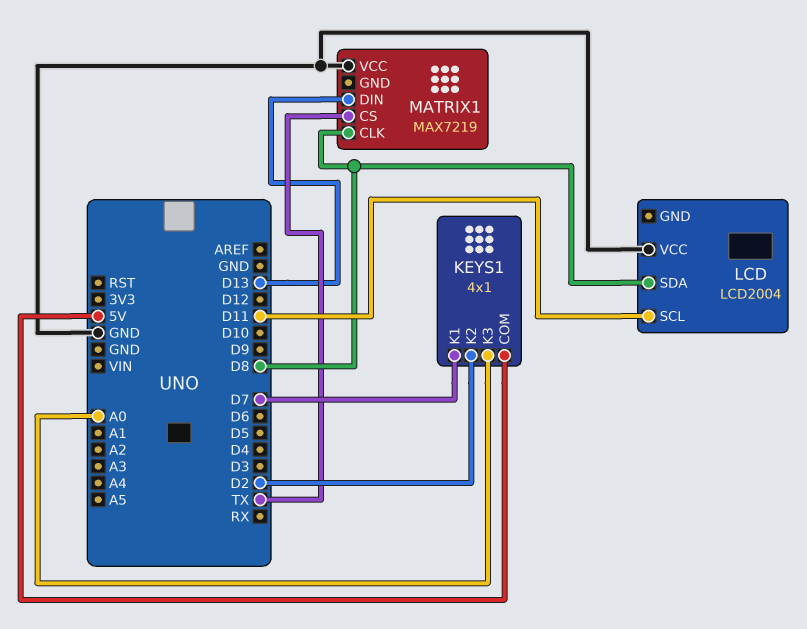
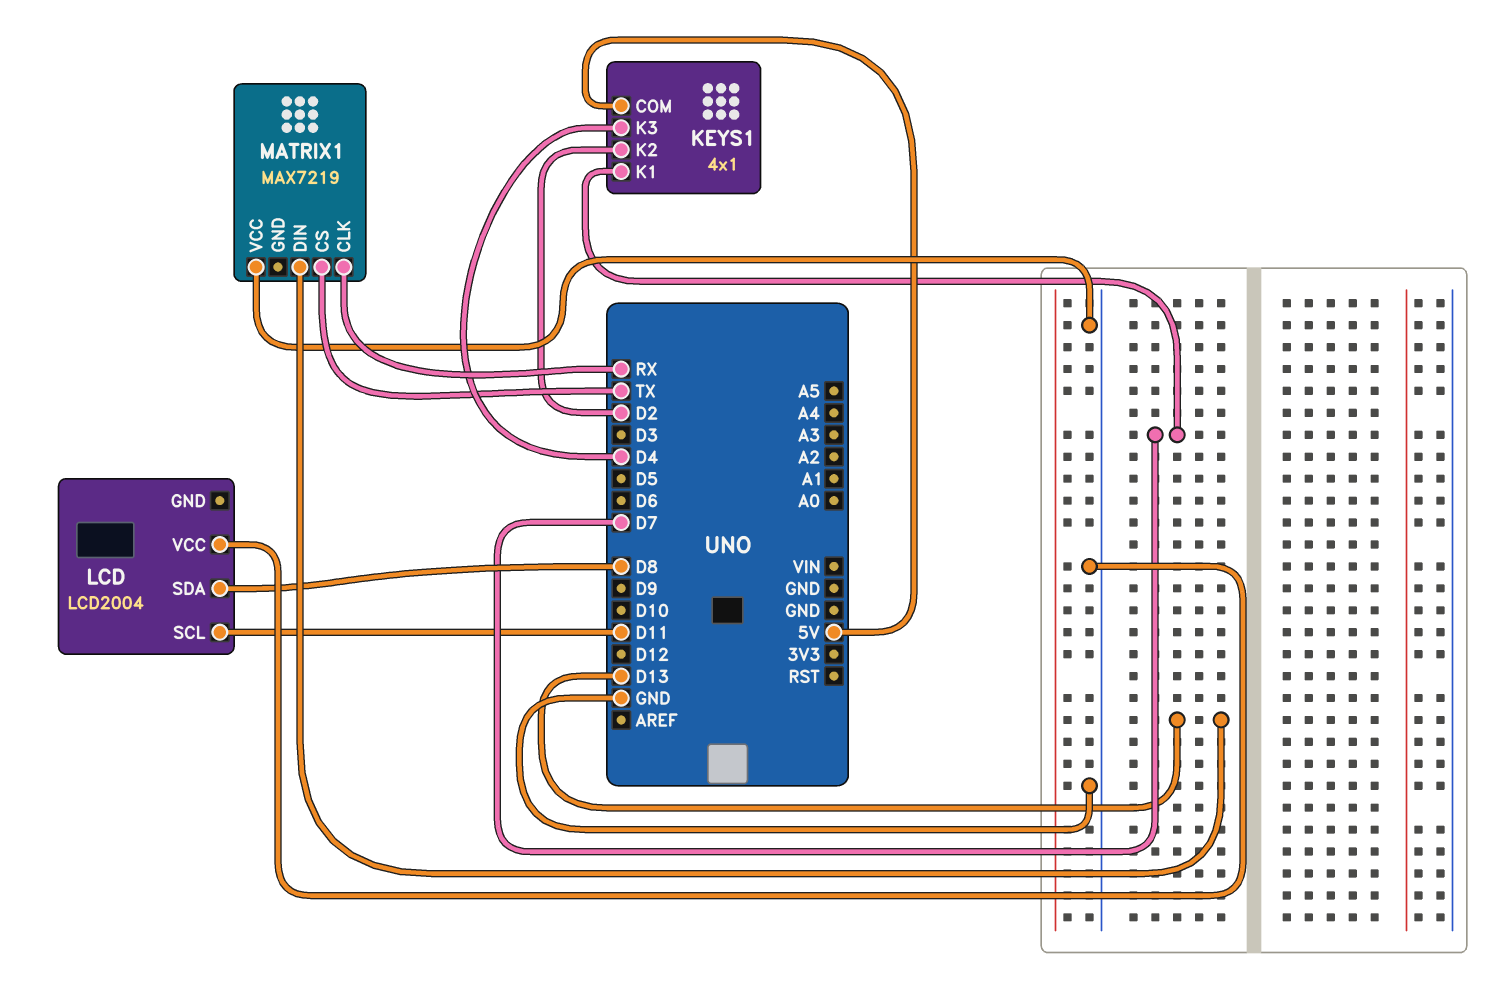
KEYS1 pin K3: A0 -> D4
MATRIX1 pin CLK: D8 -> RX

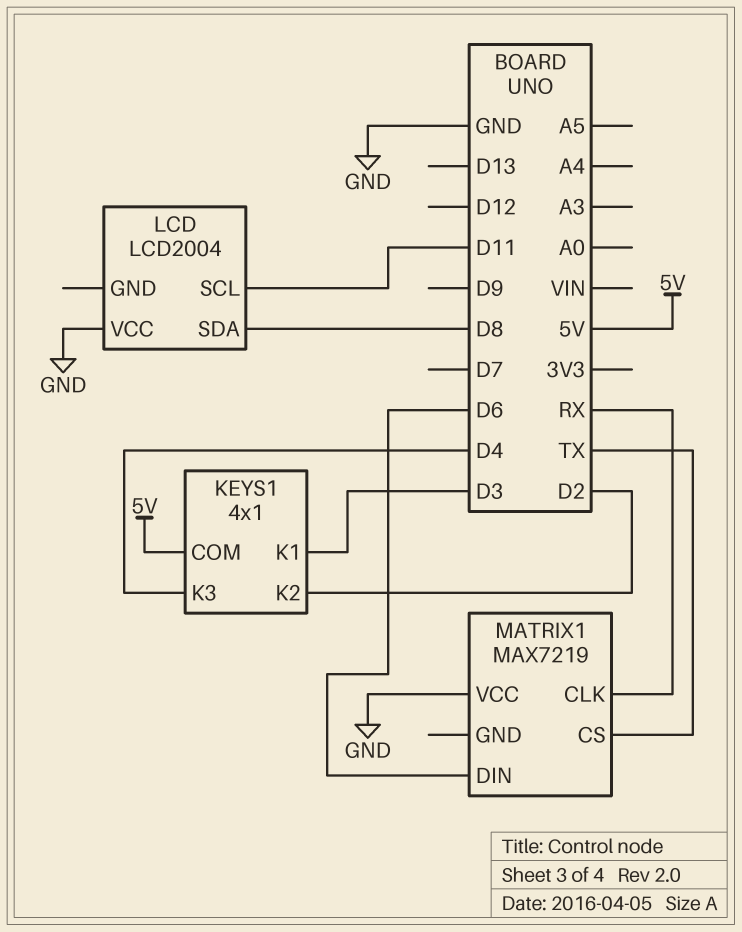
KEYS1 pin K1: D7 -> D3
MATRIX1 pin DIN: D13 -> D6

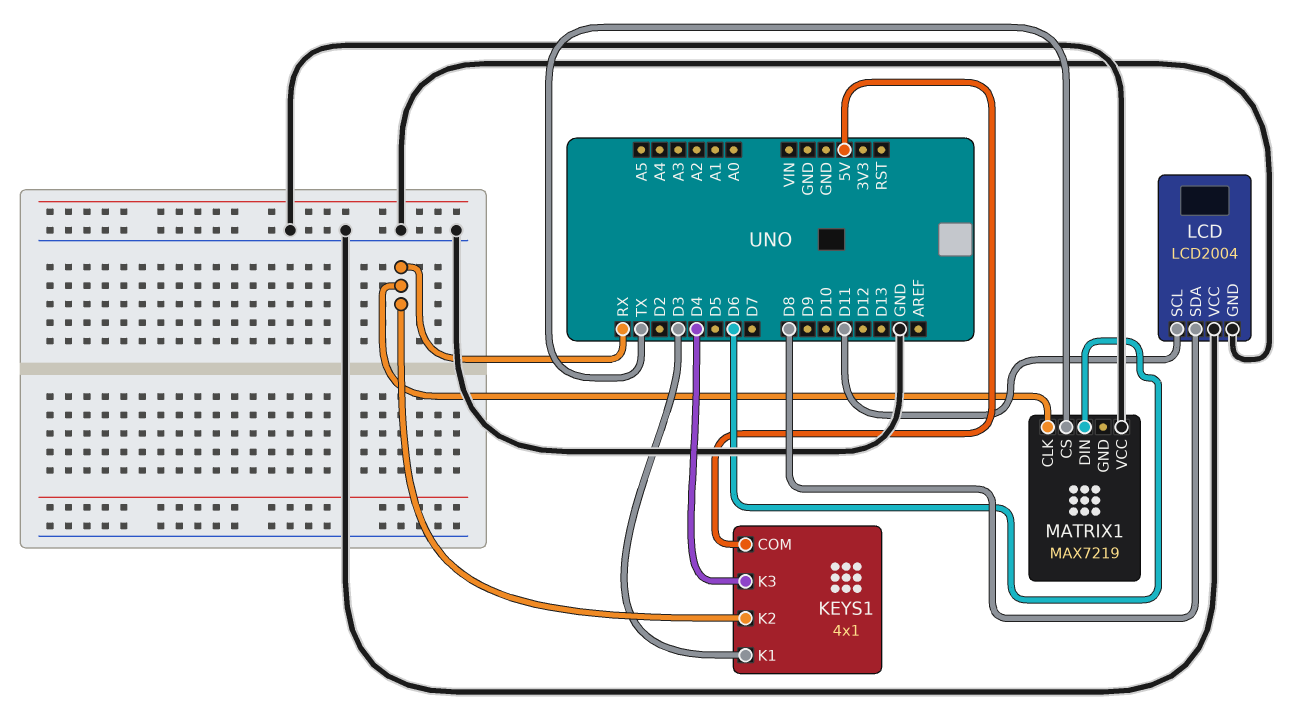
KEYS1 pin K2: D2 -> RX
LCD pin GND: none -> GND

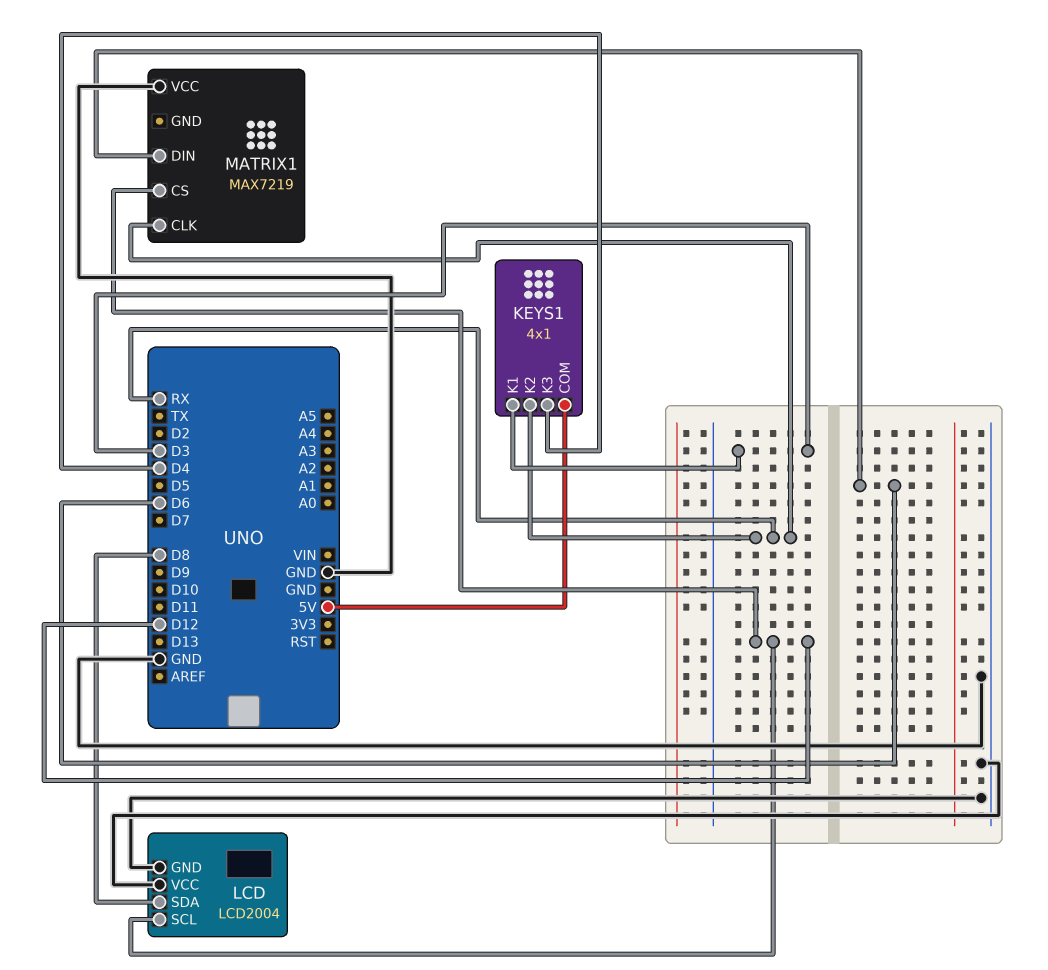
LCD pin SCL: D11 -> D12
MATRIX1 pin CS: TX -> D12

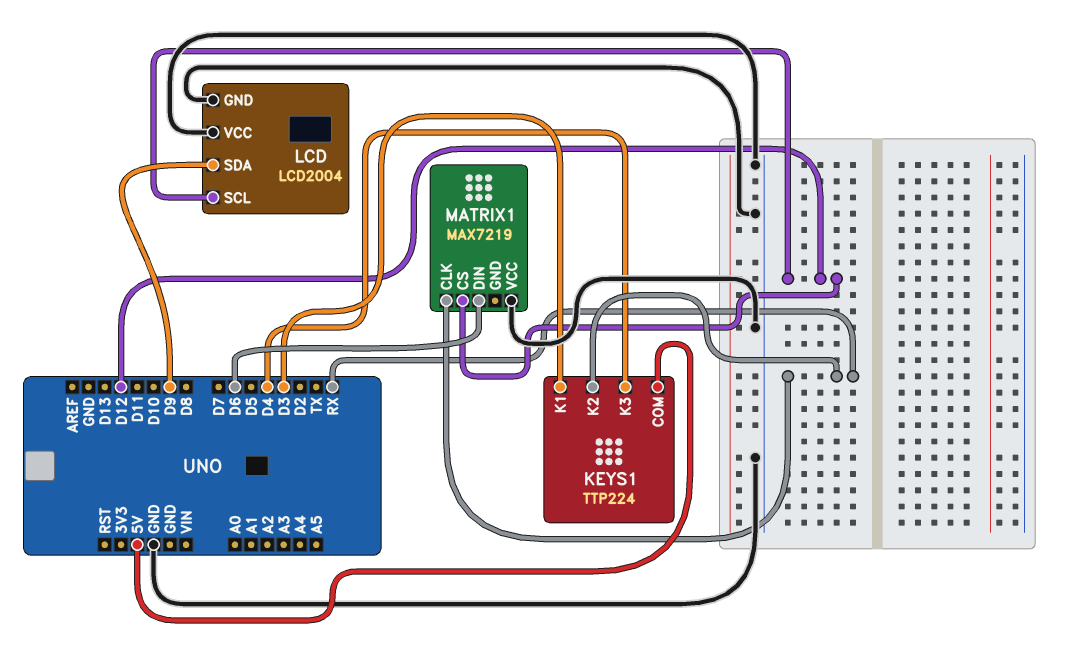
KEYS1: 4x1 -> TTP224
LCD pin SDA: D8 -> D9

